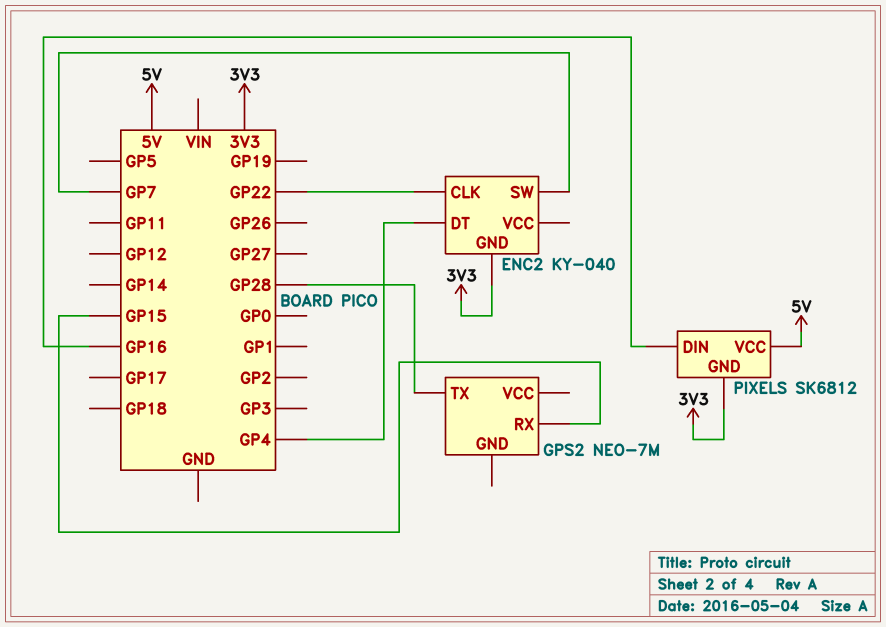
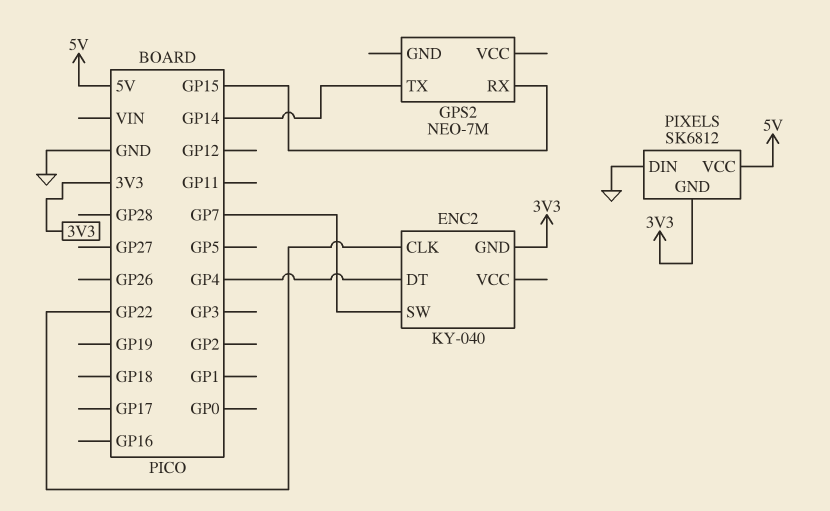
GPS2 pin TX: GP28 -> GP14
PIXELS pin DIN: GP16 -> GND

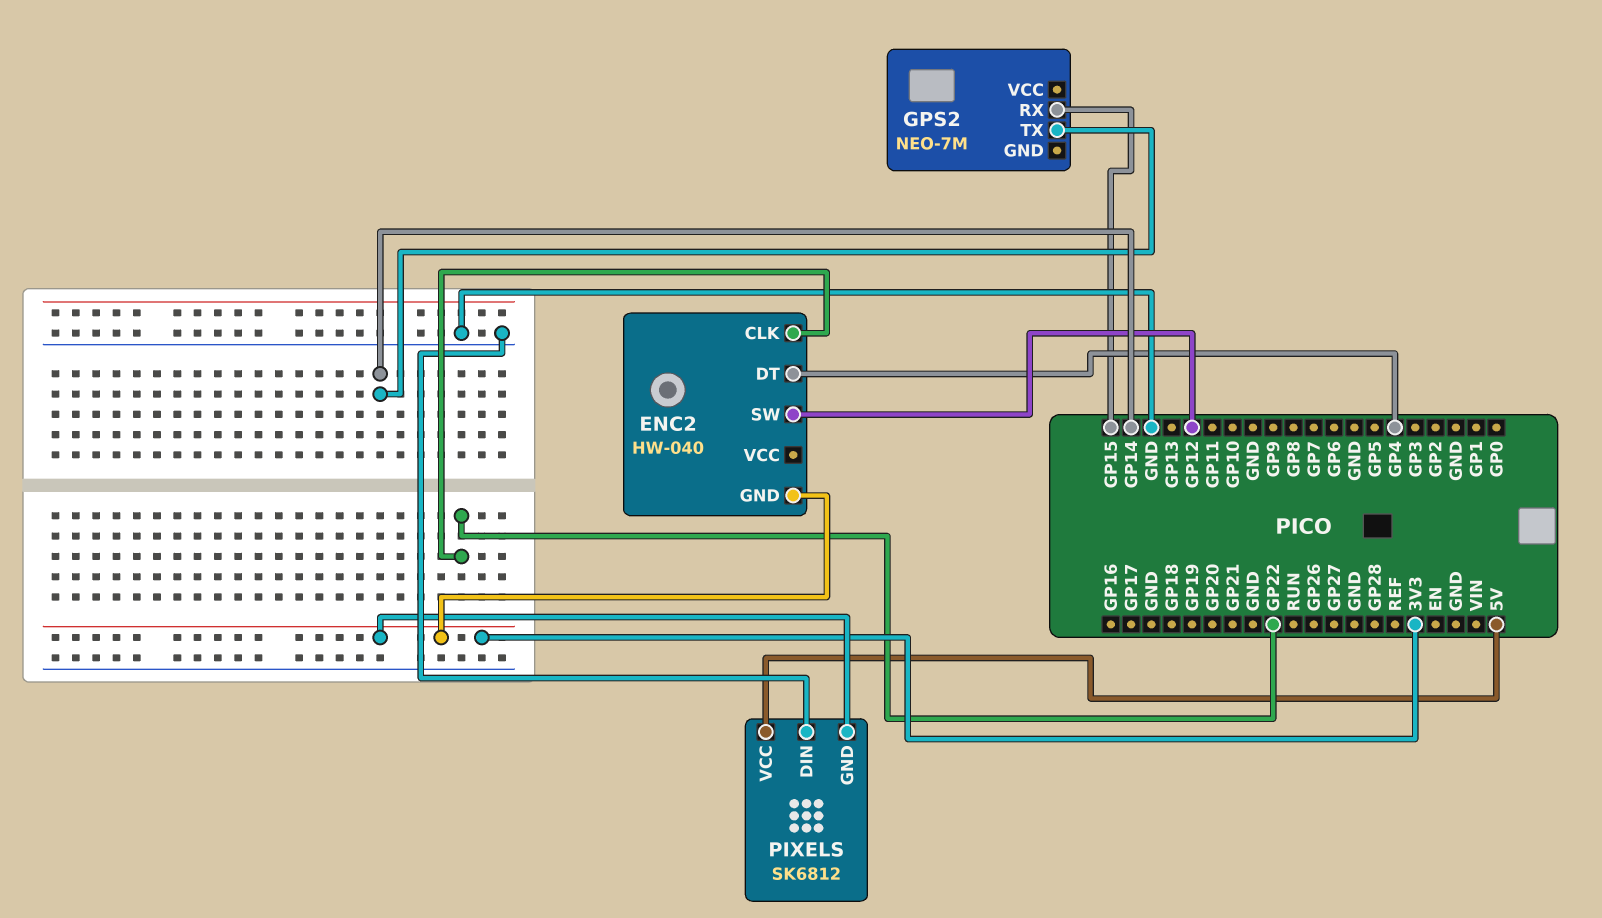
ENC2: KY-040 -> HW-040
ENC2 pin SW: GP7 -> GP12

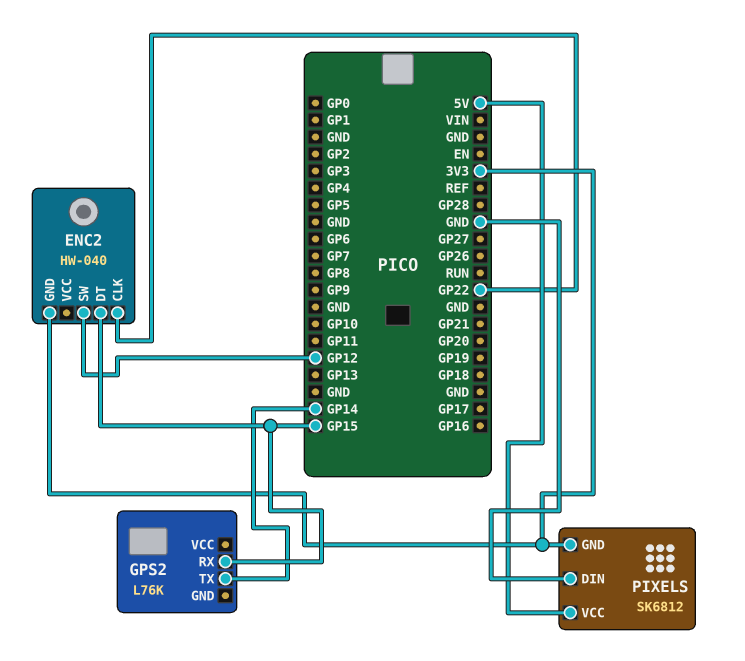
ENC2 pin DT: GP4 -> GP15
GPS2: NEO-7M -> L76K

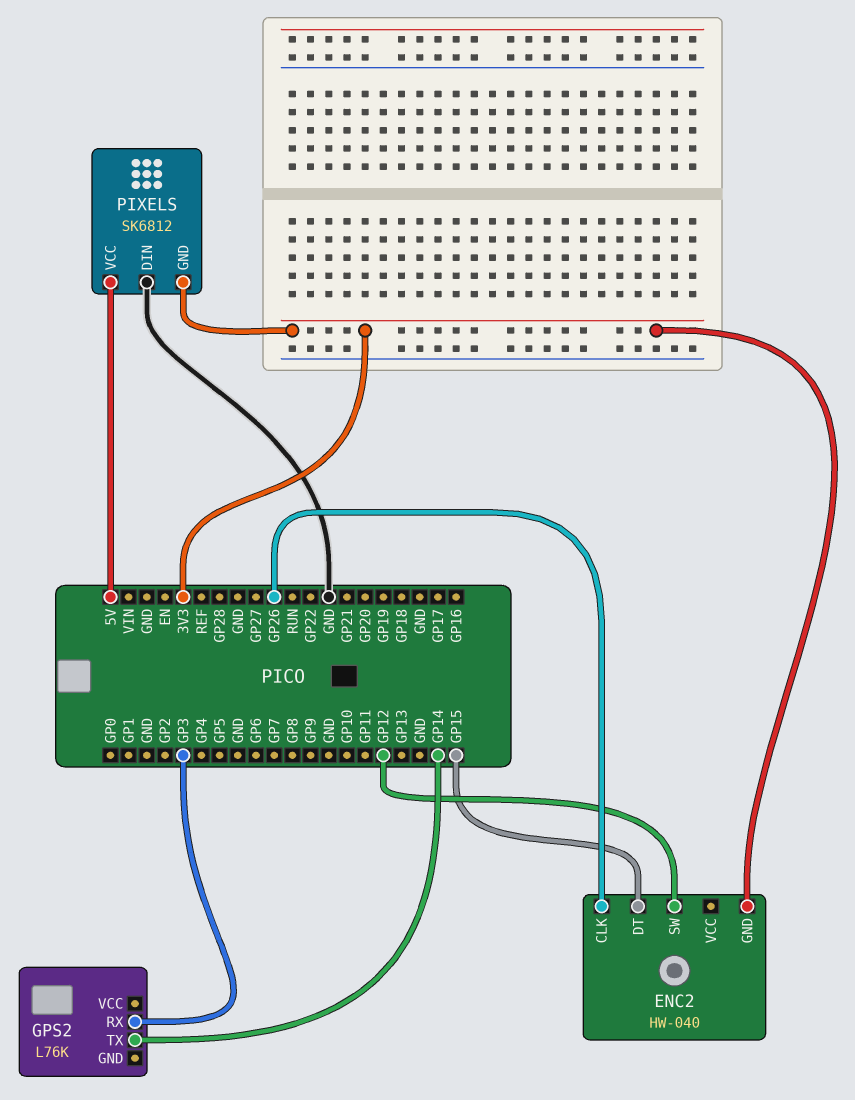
ENC2 pin CLK: GP22 -> GP26
GPS2 pin RX: GP15 -> GP3

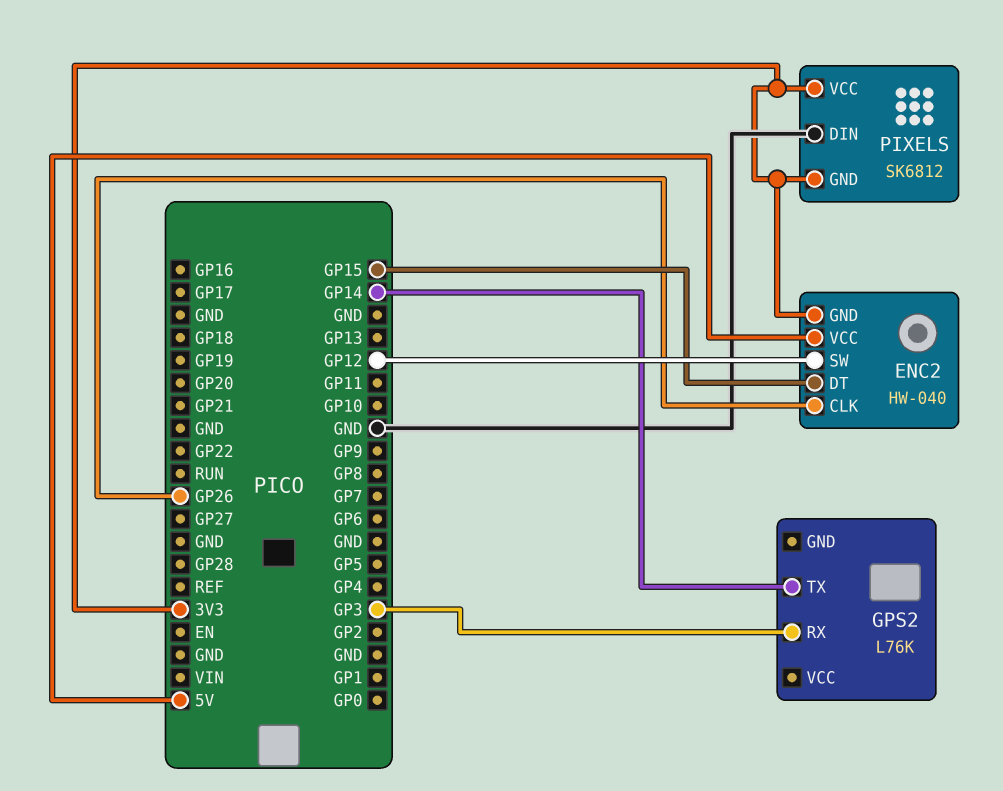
ENC2 pin VCC: none -> 5V
PIXELS pin VCC: 5V -> 3V3

